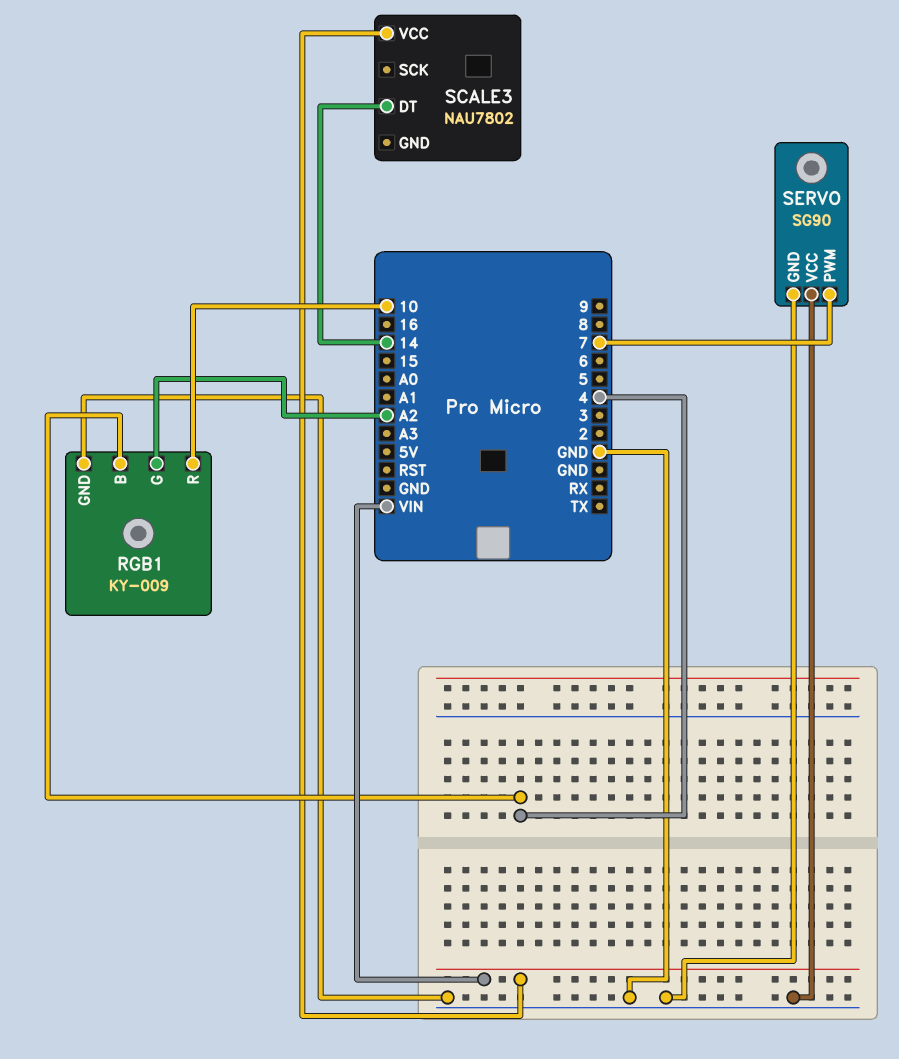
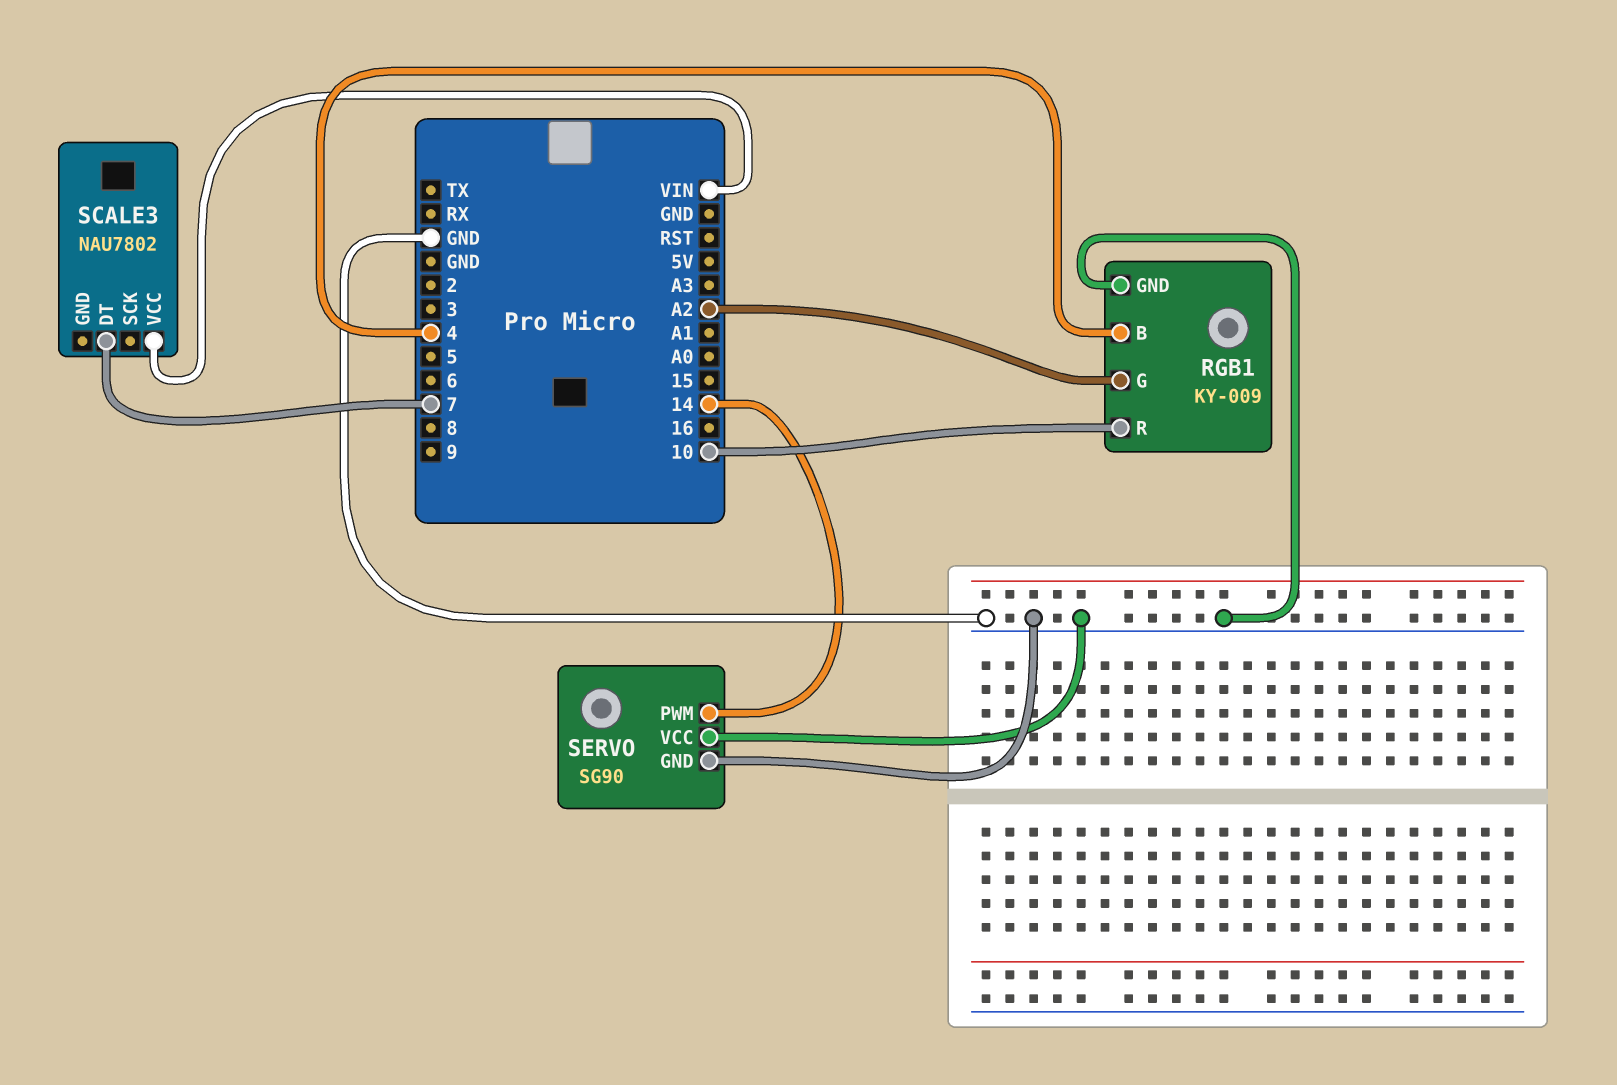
SCALE3 pin DT: 14 -> 7
SERVO pin PWM: 7 -> 14

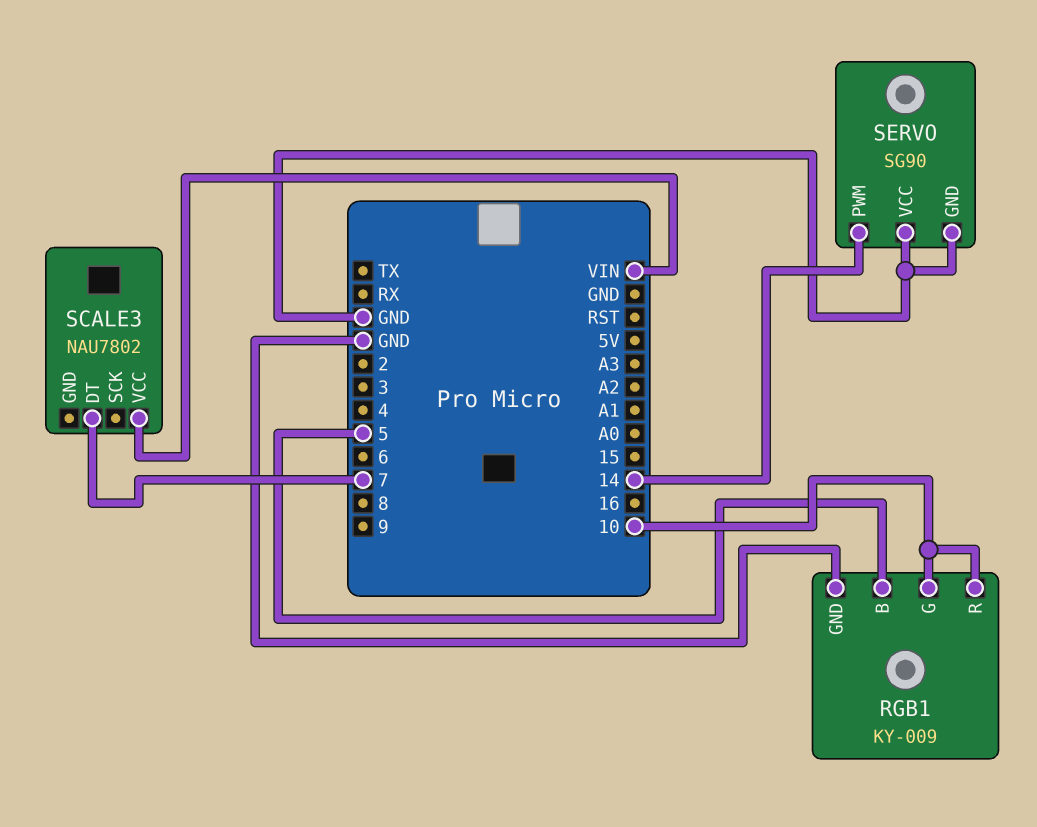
RGB1 pin B: 4 -> 5
RGB1 pin G: A2 -> 10

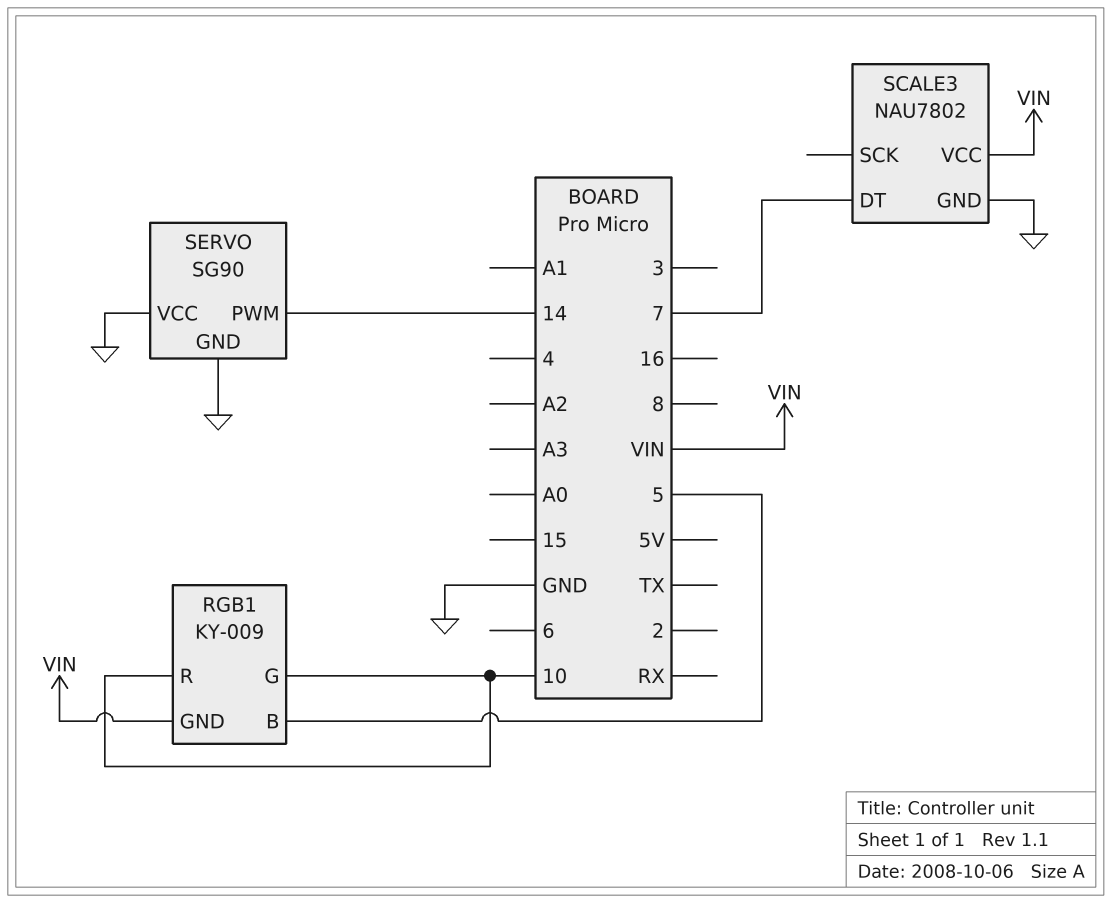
RGB1 pin GND: GND -> VIN
SCALE3 pin GND: none -> GND

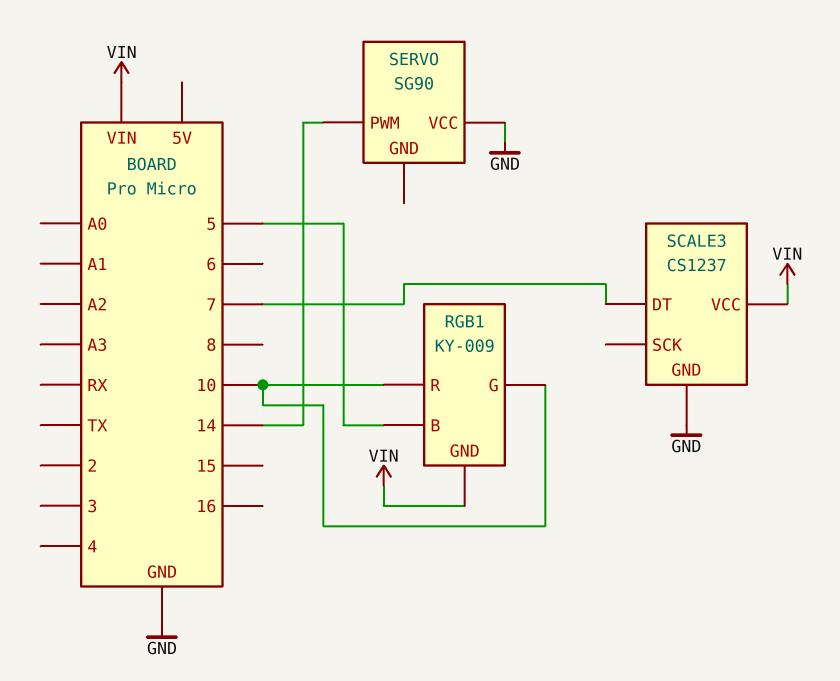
SCALE3: NAU7802 -> CS1237
SERVO pin GND: GND -> none

